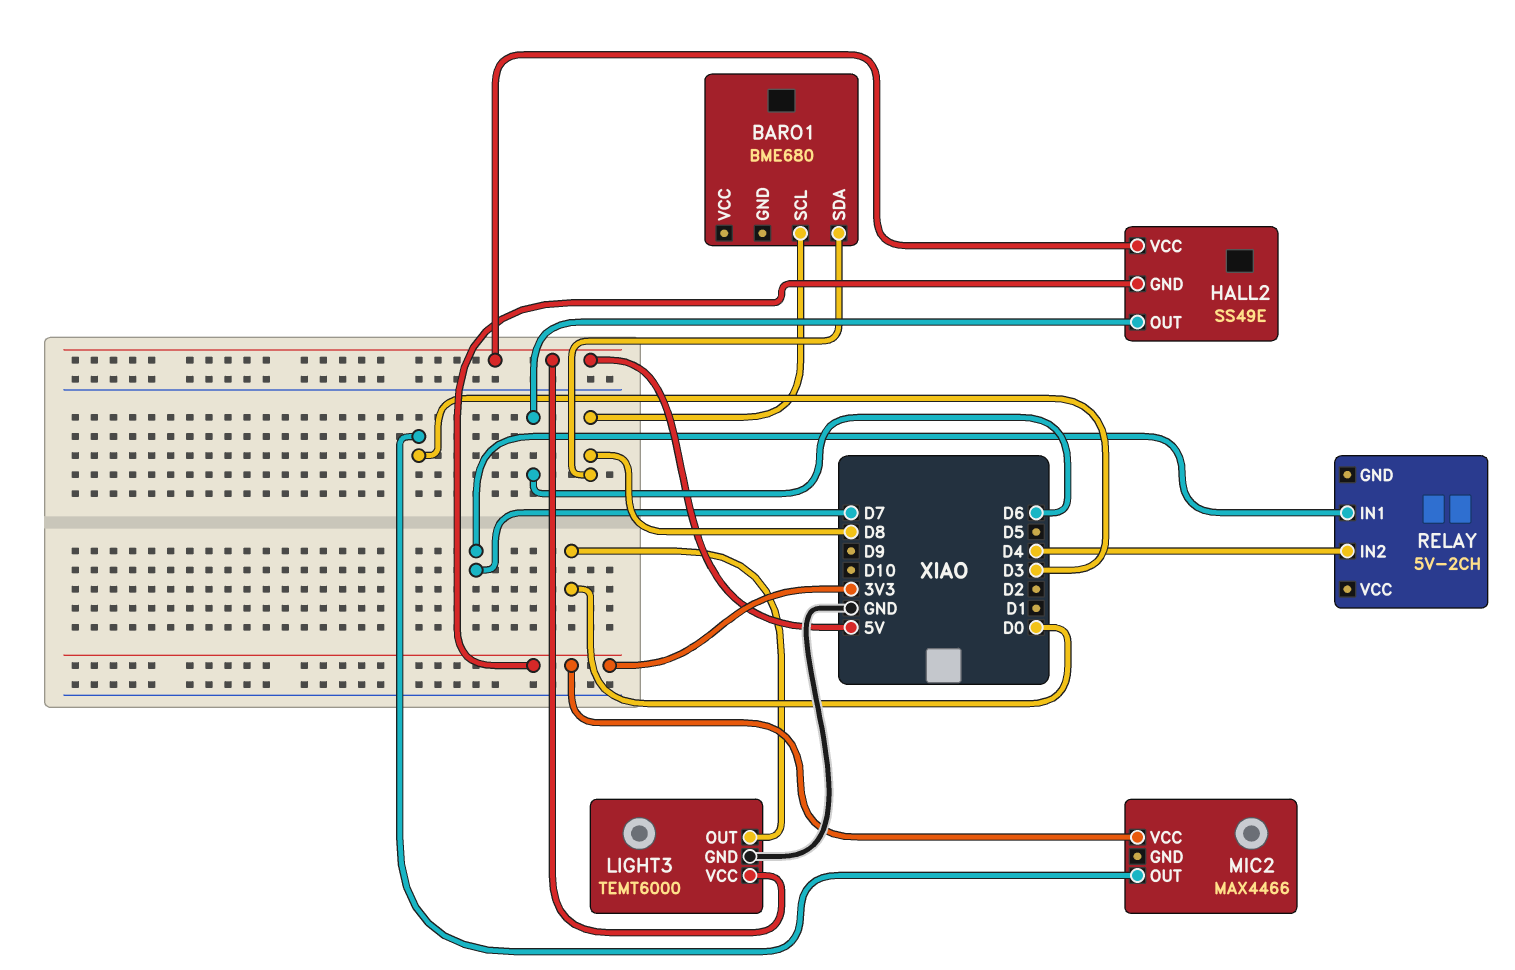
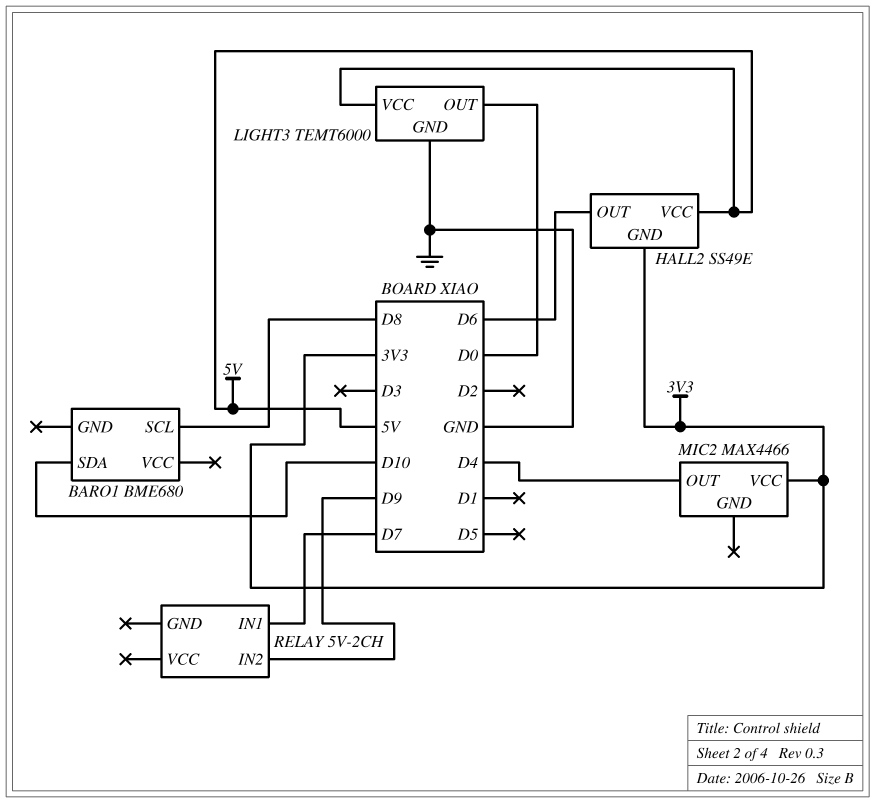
BARO1 pin SDA: D8 -> D10
MIC2 pin OUT: D3 -> D4
RELAY pin IN2: D4 -> D9

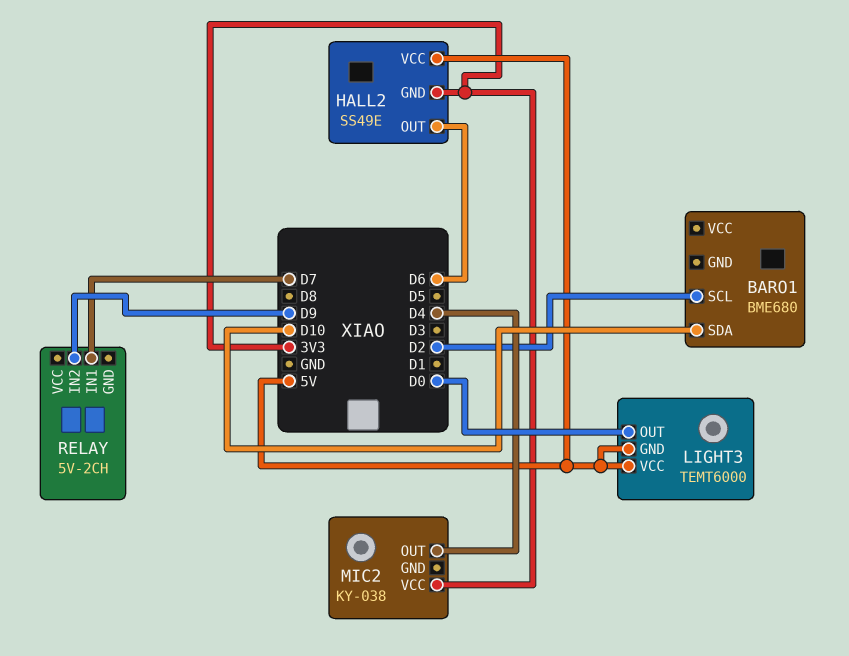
BARO1 pin SCL: D8 -> D2
LIGHT3 pin GND: GND -> 5V
MIC2: MAX4466 -> KY-038

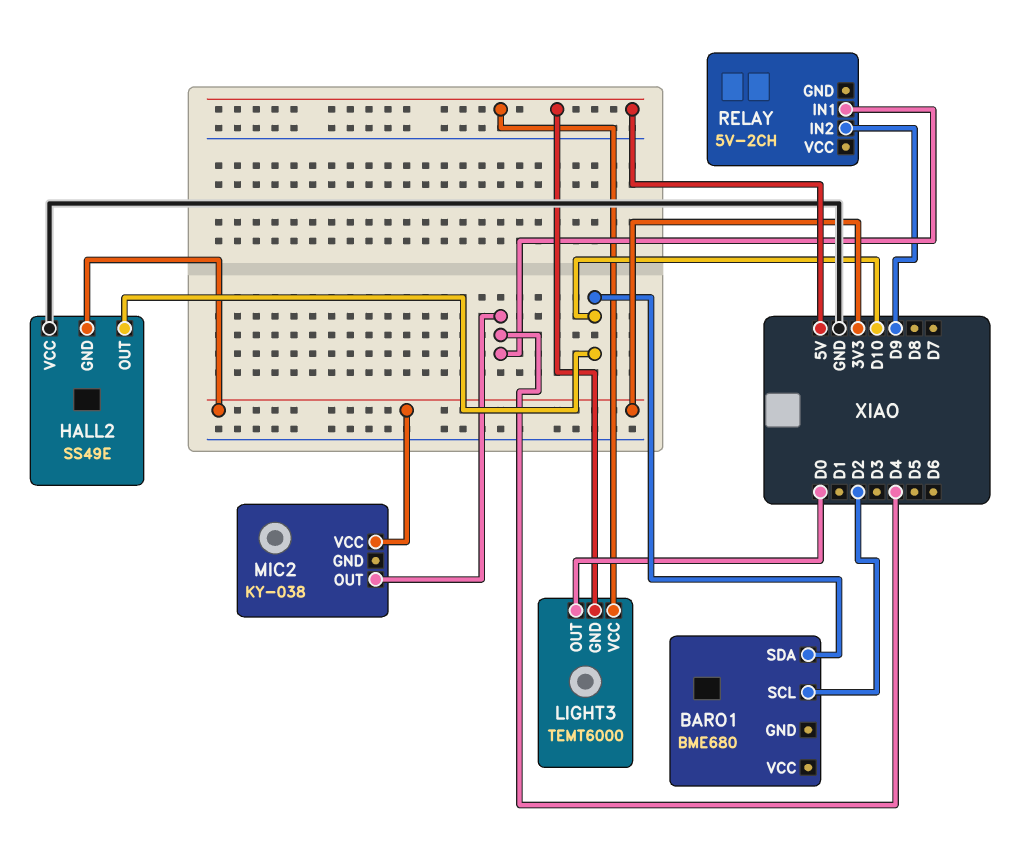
HALL2 pin OUT: D6 -> D10
HALL2 pin VCC: 5V -> GND
RELAY pin IN1: D7 -> D4

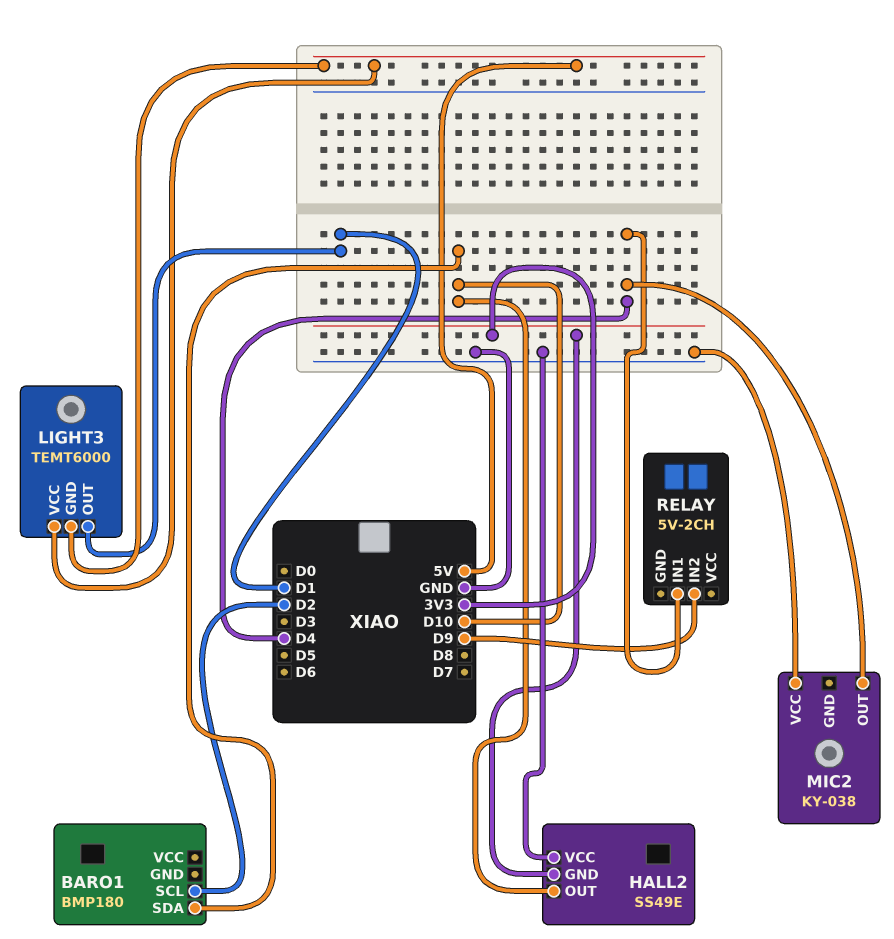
BARO1: BME680 -> BMP180
LIGHT3 pin OUT: D0 -> D1
MIC2 pin VCC: 3V3 -> GND

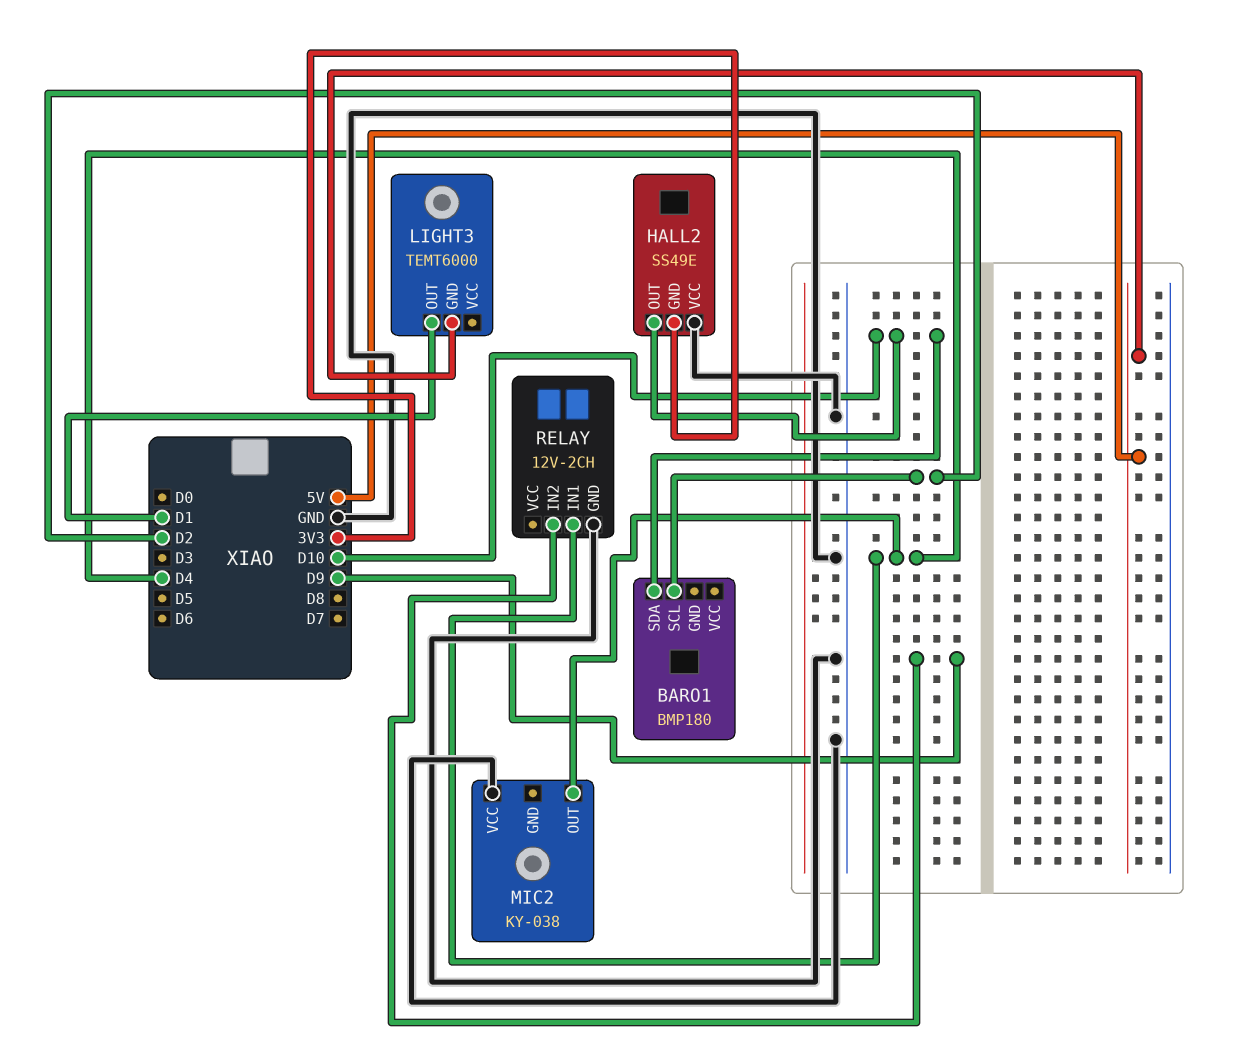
LIGHT3 pin VCC: 5V -> none
RELAY: 5V-2CH -> 12V-2CH
RELAY pin GND: none -> GND

